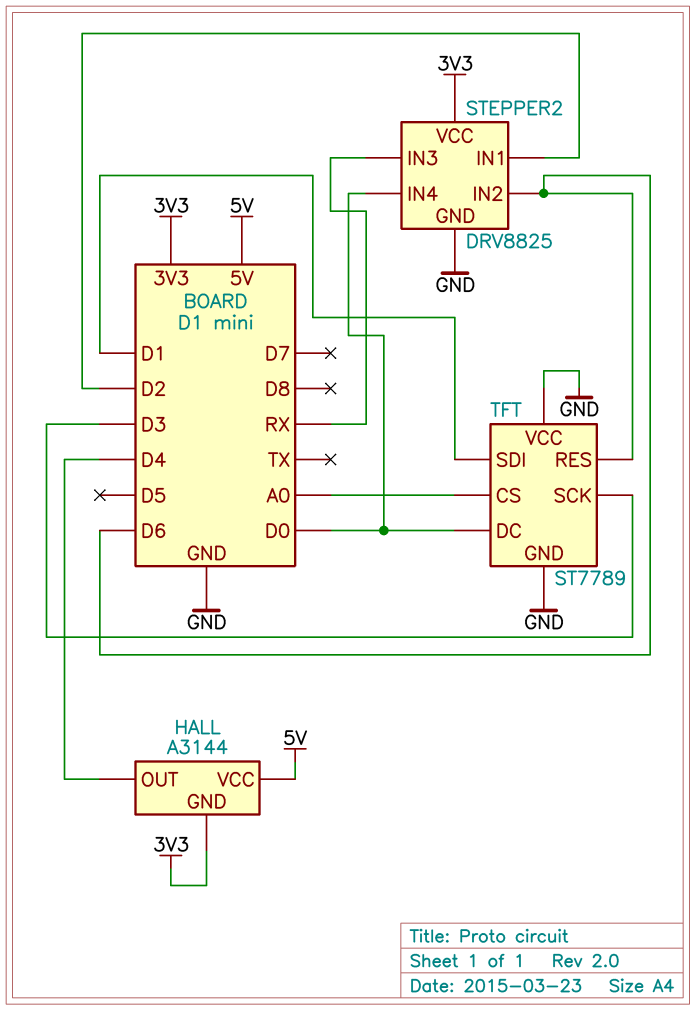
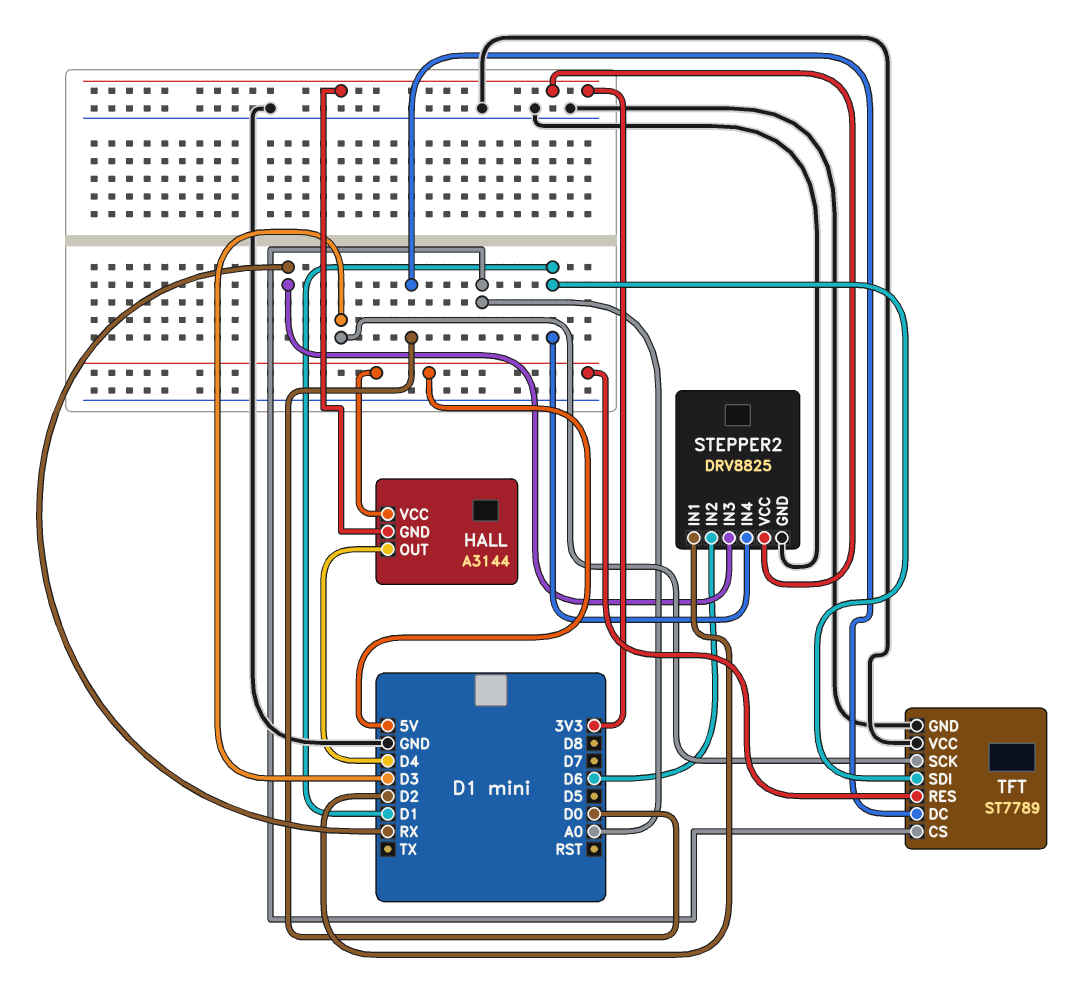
STEPPER2 pin IN4: D0 -> D1
TFT pin RES: D6 -> 5V

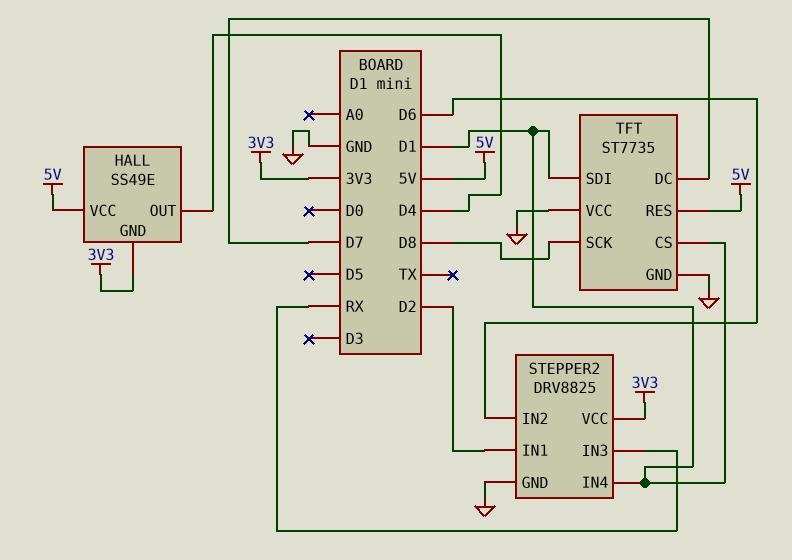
HALL: A3144 -> SS49E
TFT: ST7789 -> ST7735
TFT pin CS: A0 -> D1
TFT pin DC: D0 -> D7
TFT pin SCK: D3 -> D8

